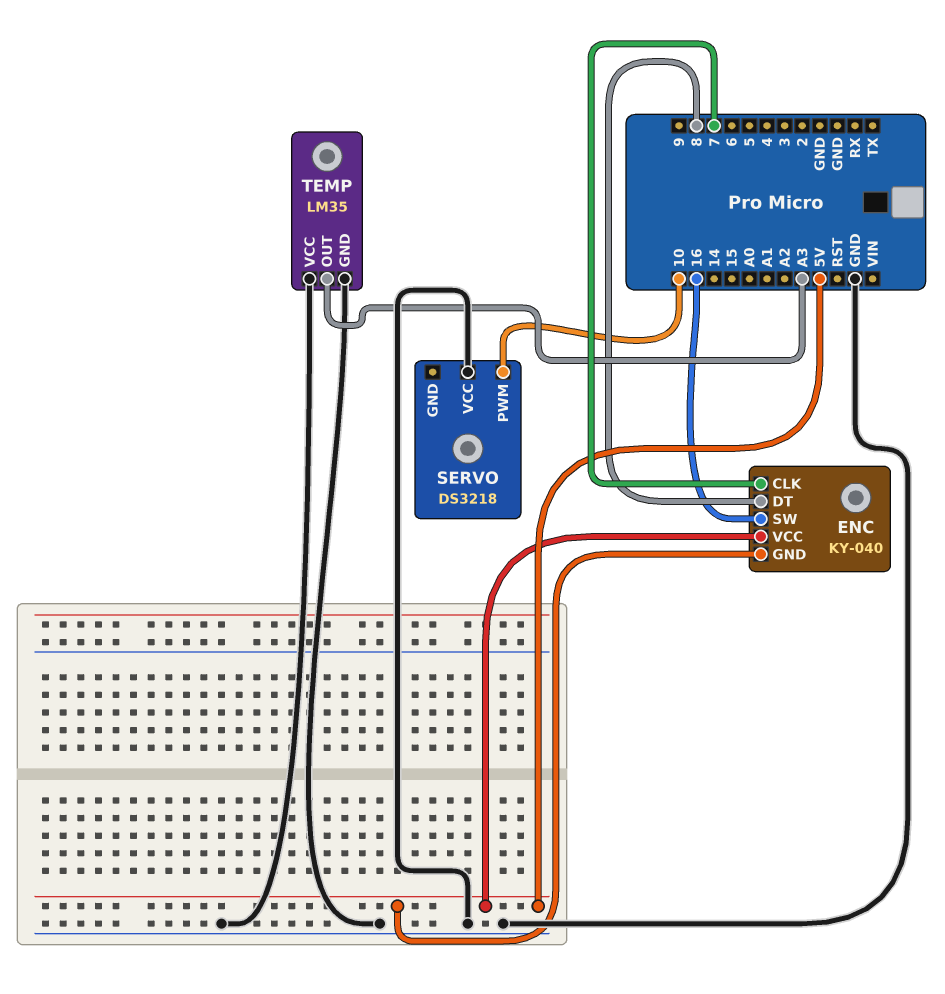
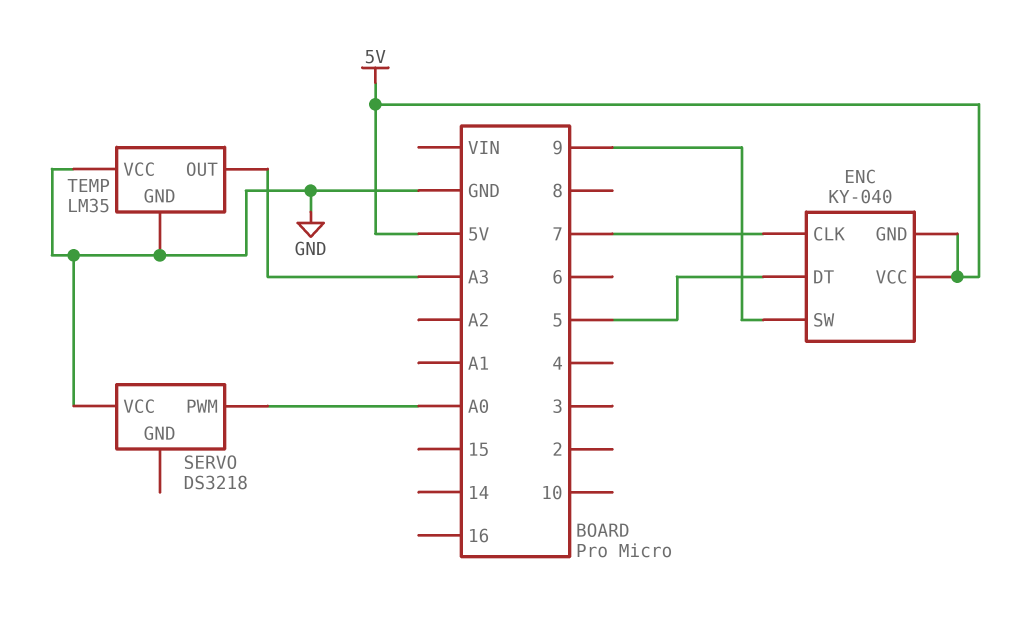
ENC pin DT: 8 -> 5
ENC pin SW: 16 -> 9
SERVO pin PWM: 10 -> A0

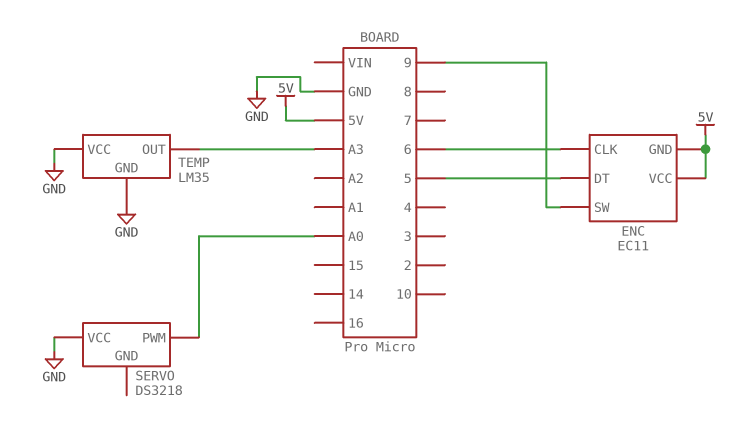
ENC: KY-040 -> EC11
ENC pin CLK: 7 -> 6

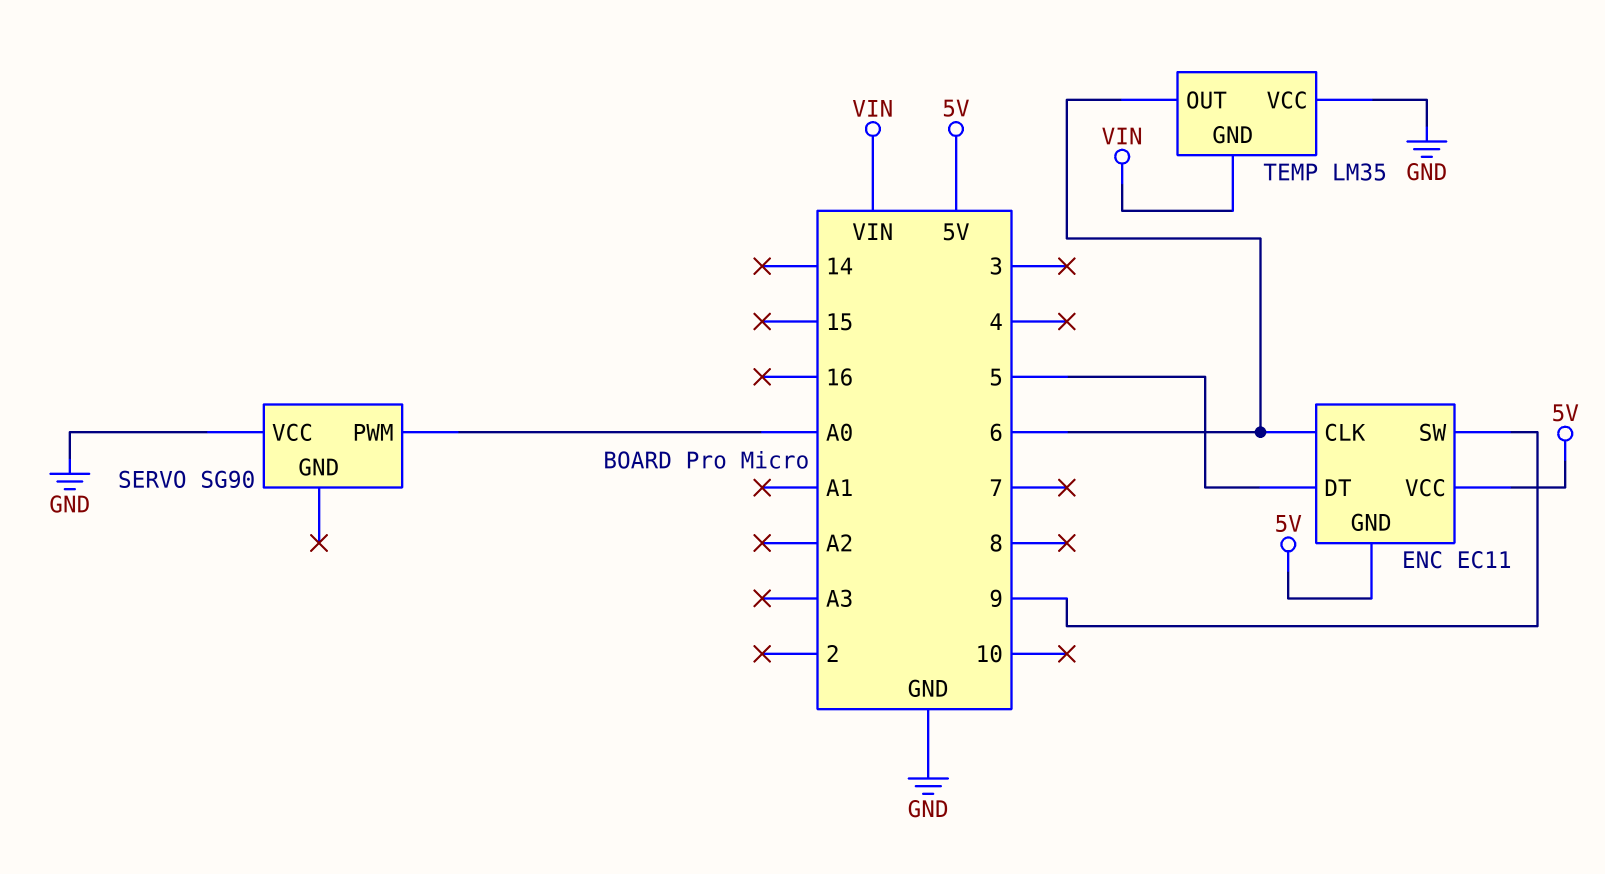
SERVO: DS3218 -> SG90
TEMP pin GND: GND -> VIN
TEMP pin OUT: A3 -> 6

